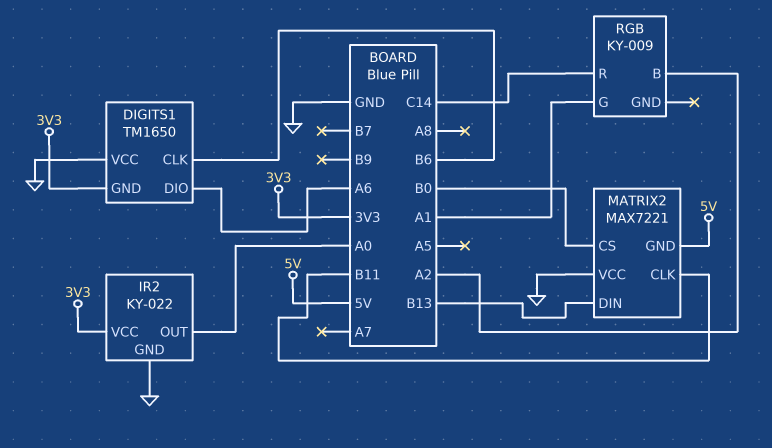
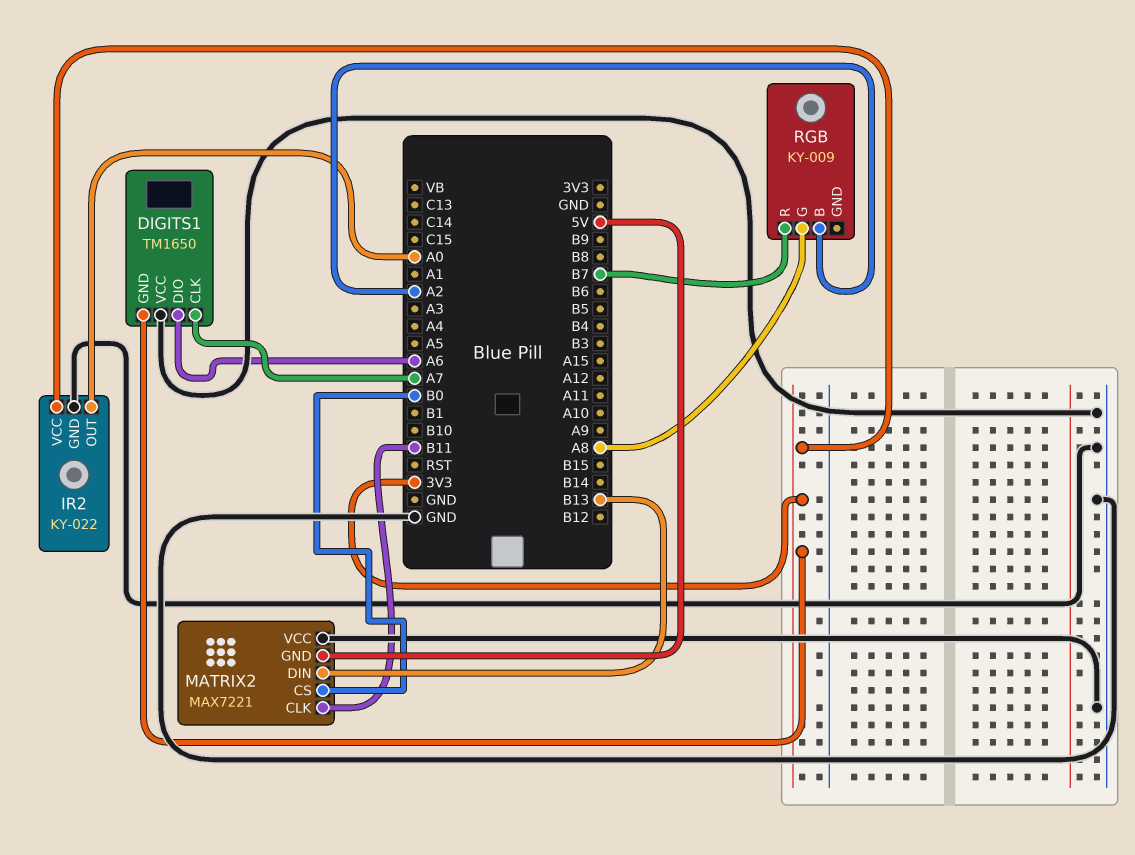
DIGITS1 pin CLK: B6 -> A7
RGB pin G: A1 -> A8
RGB pin R: C14 -> B7

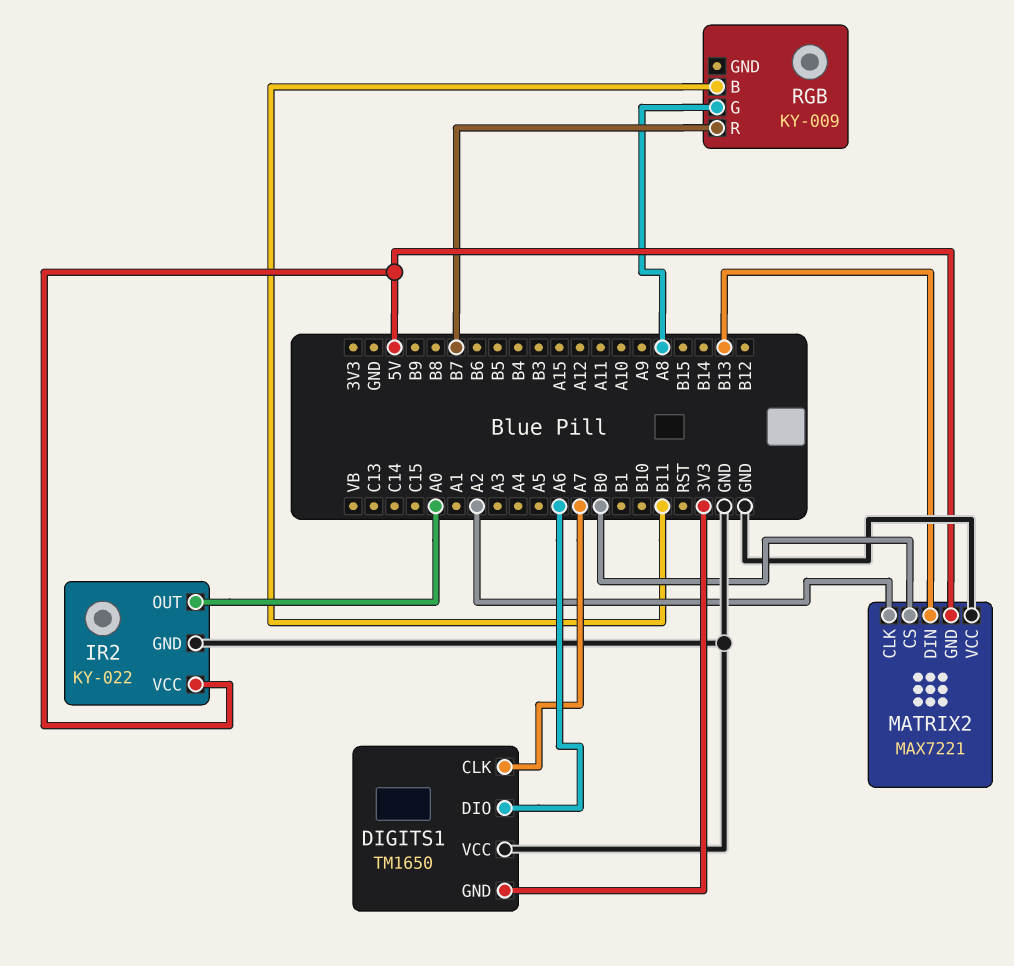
IR2 pin VCC: 3V3 -> 5V
MATRIX2 pin CLK: B11 -> A2
RGB pin B: A2 -> B11

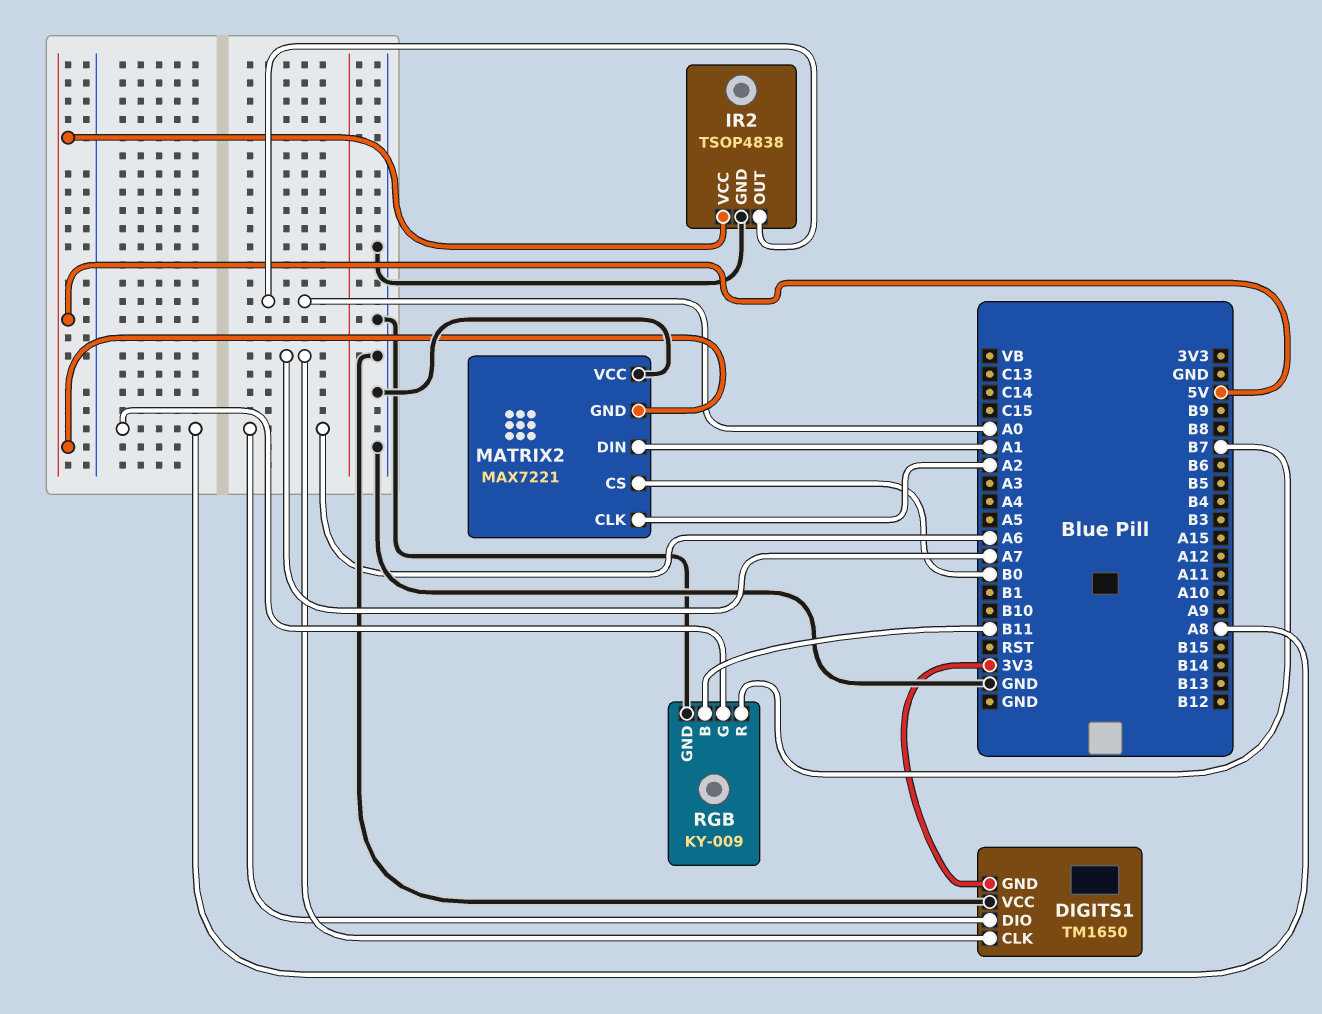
IR2: KY-022 -> TSOP4838
MATRIX2 pin DIN: B13 -> A1
RGB pin GND: none -> GND

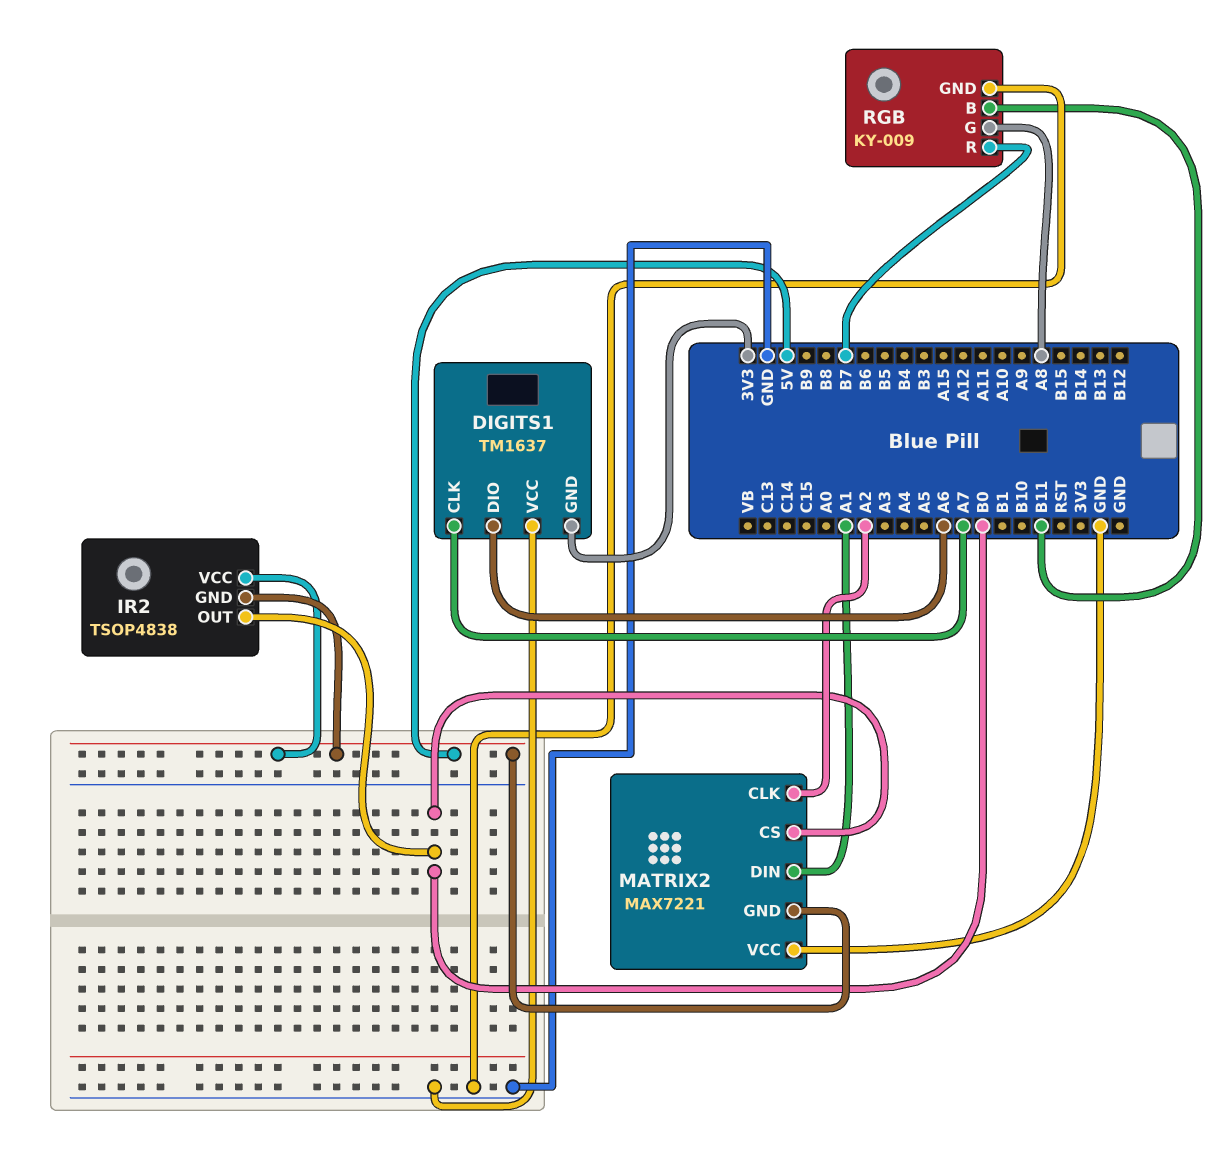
DIGITS1: TM1650 -> TM1637
IR2 pin GND: GND -> 5V
IR2 pin OUT: A0 -> B0

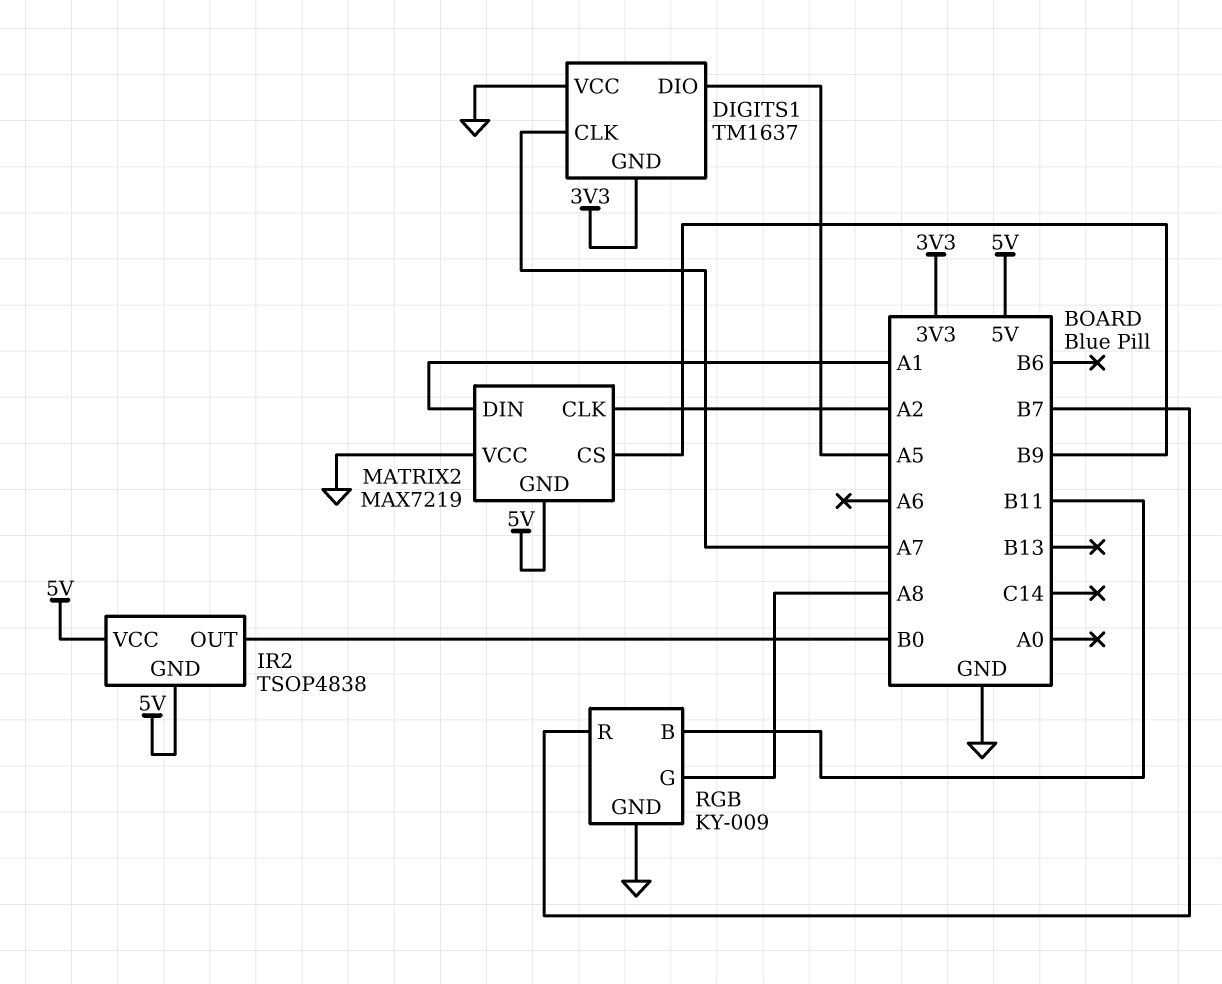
DIGITS1 pin DIO: A6 -> A5
MATRIX2: MAX7221 -> MAX7219
MATRIX2 pin CS: B0 -> B9

